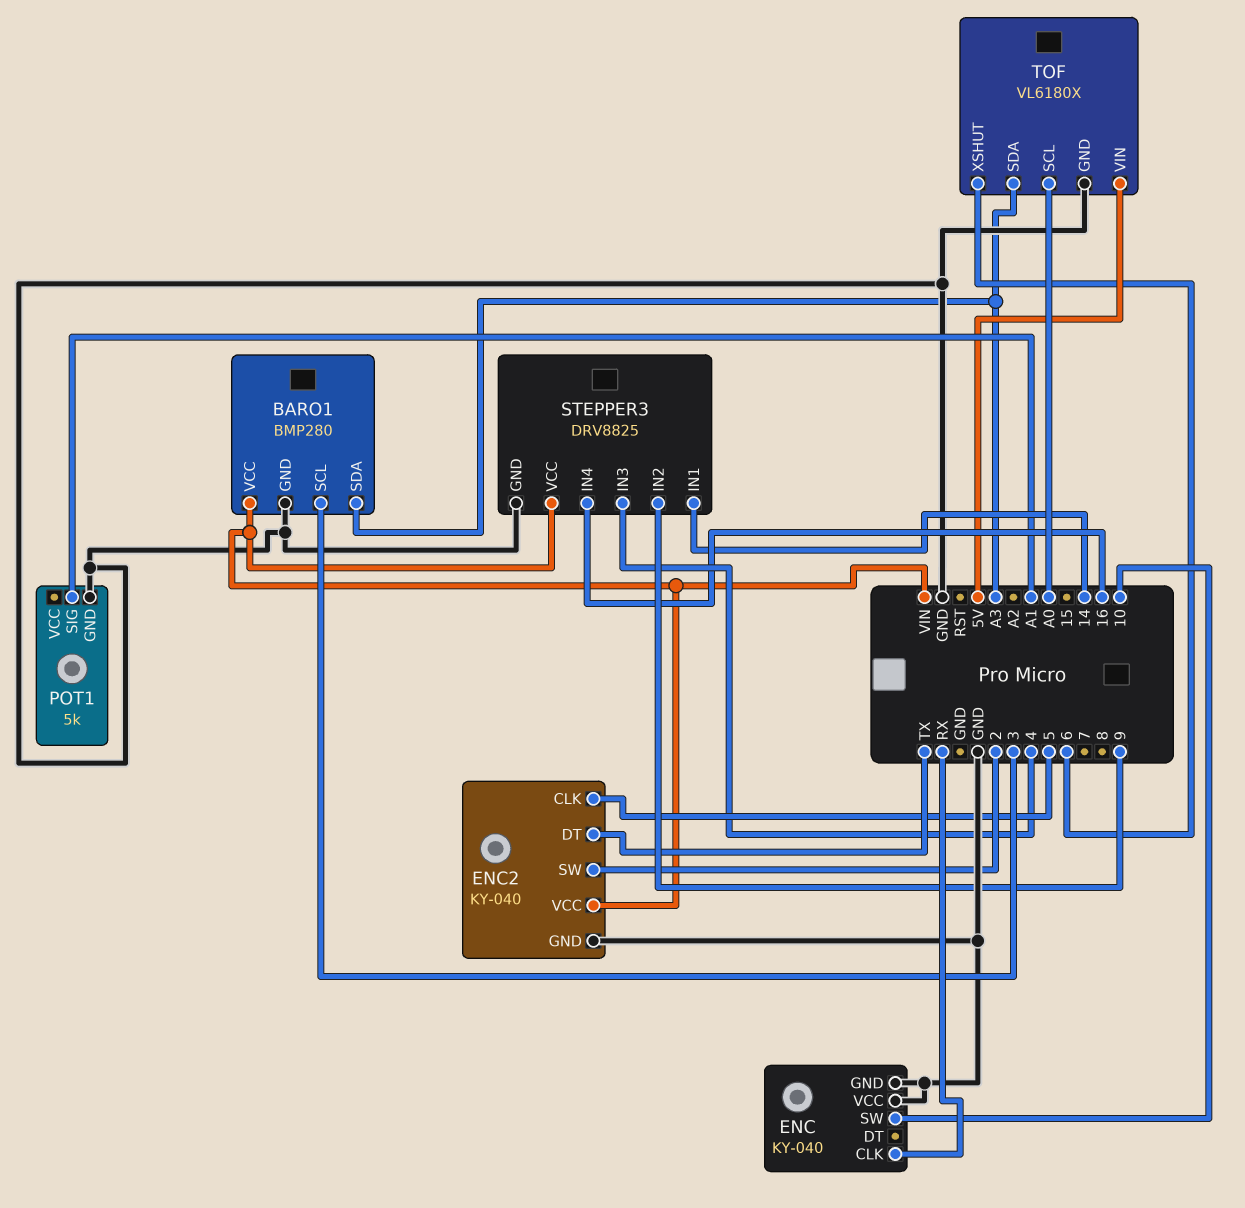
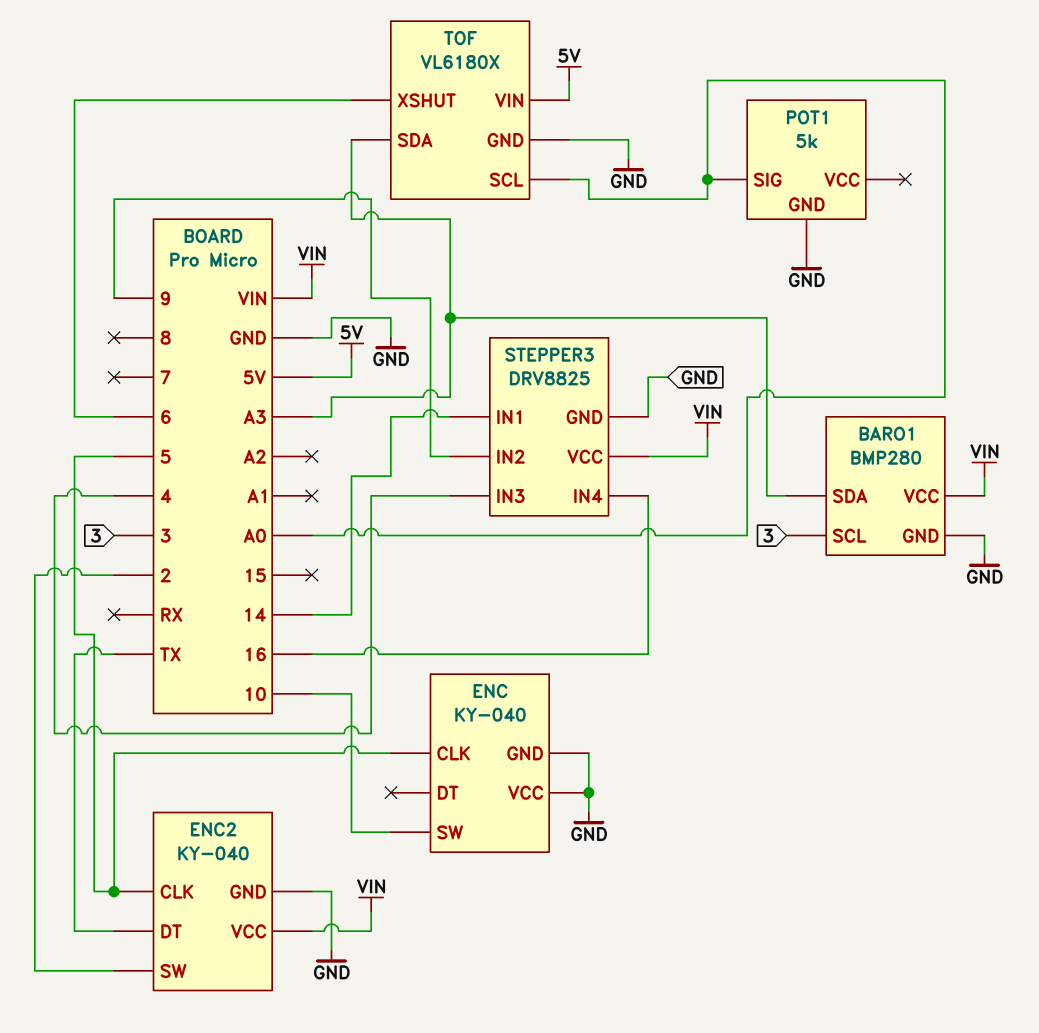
ENC pin CLK: RX -> 5
POT1 pin SIG: A1 -> A0

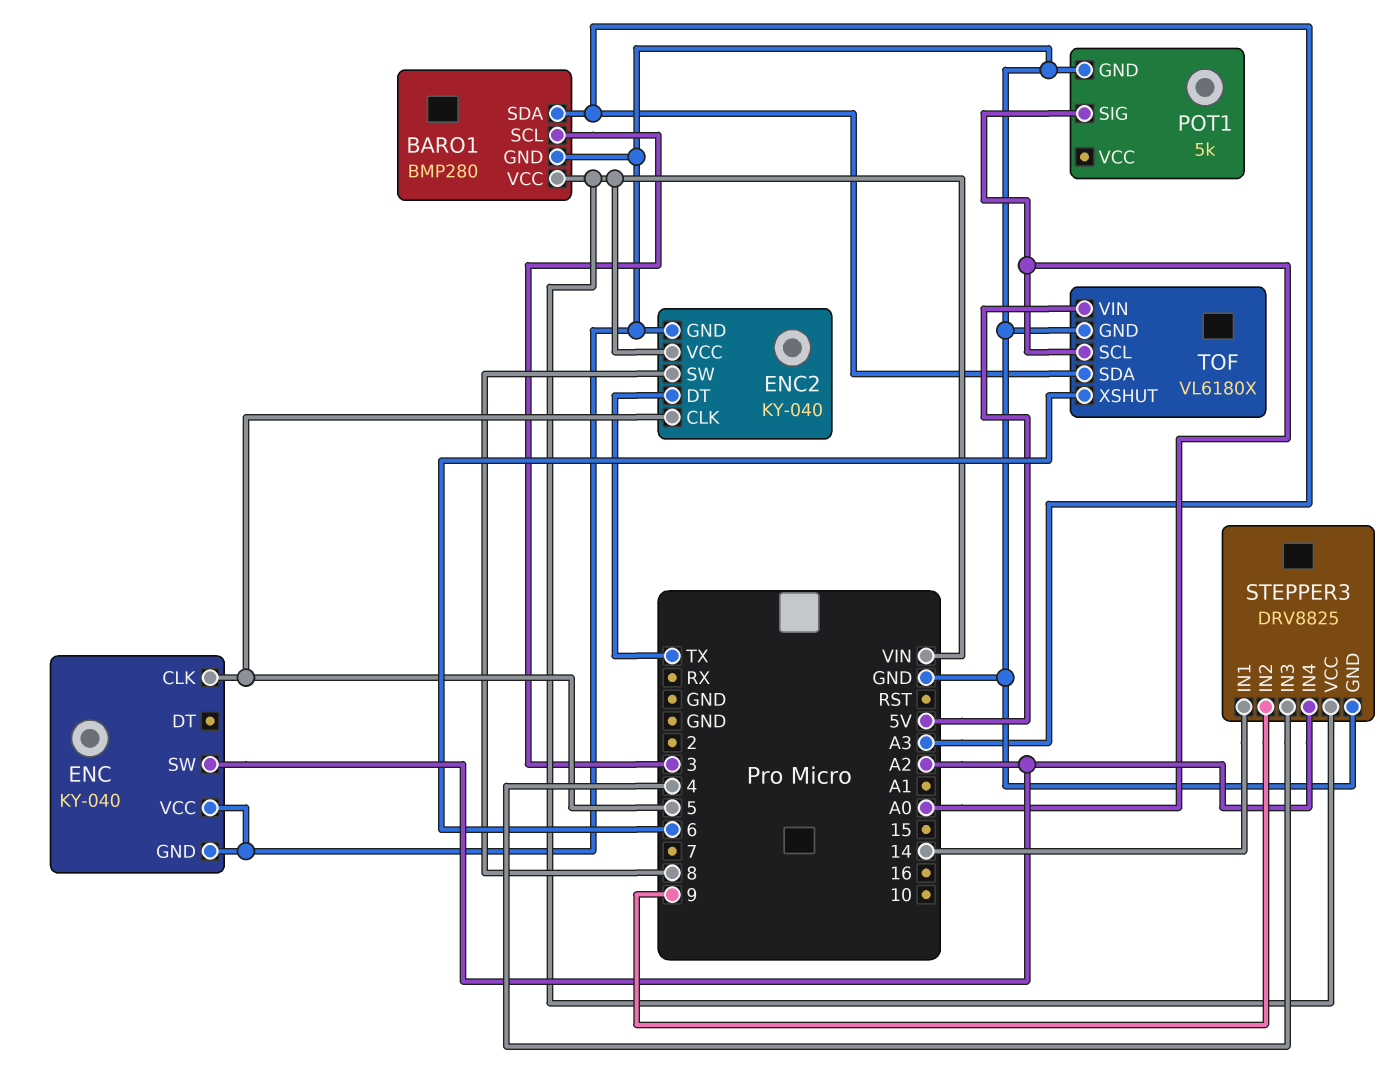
ENC pin SW: 10 -> A2
ENC2 pin SW: 2 -> 8
STEPPER3 pin IN4: 16 -> A2

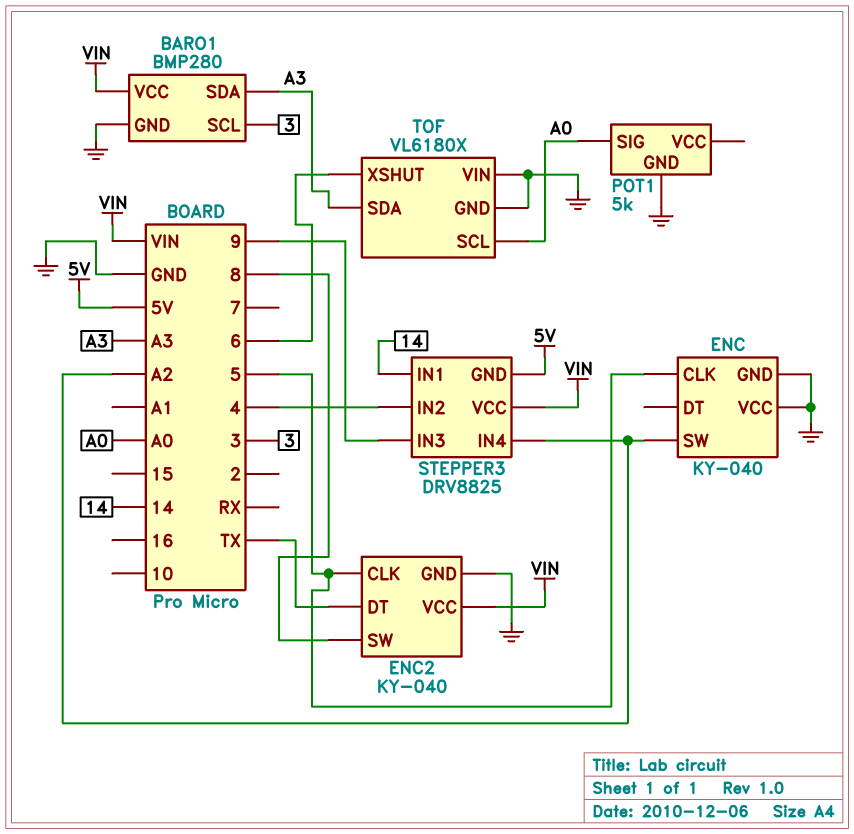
STEPPER3 pin GND: GND -> 5V
STEPPER3 pin IN2: 9 -> 4
STEPPER3 pin IN3: 4 -> 9
TOF pin VIN: 5V -> GND

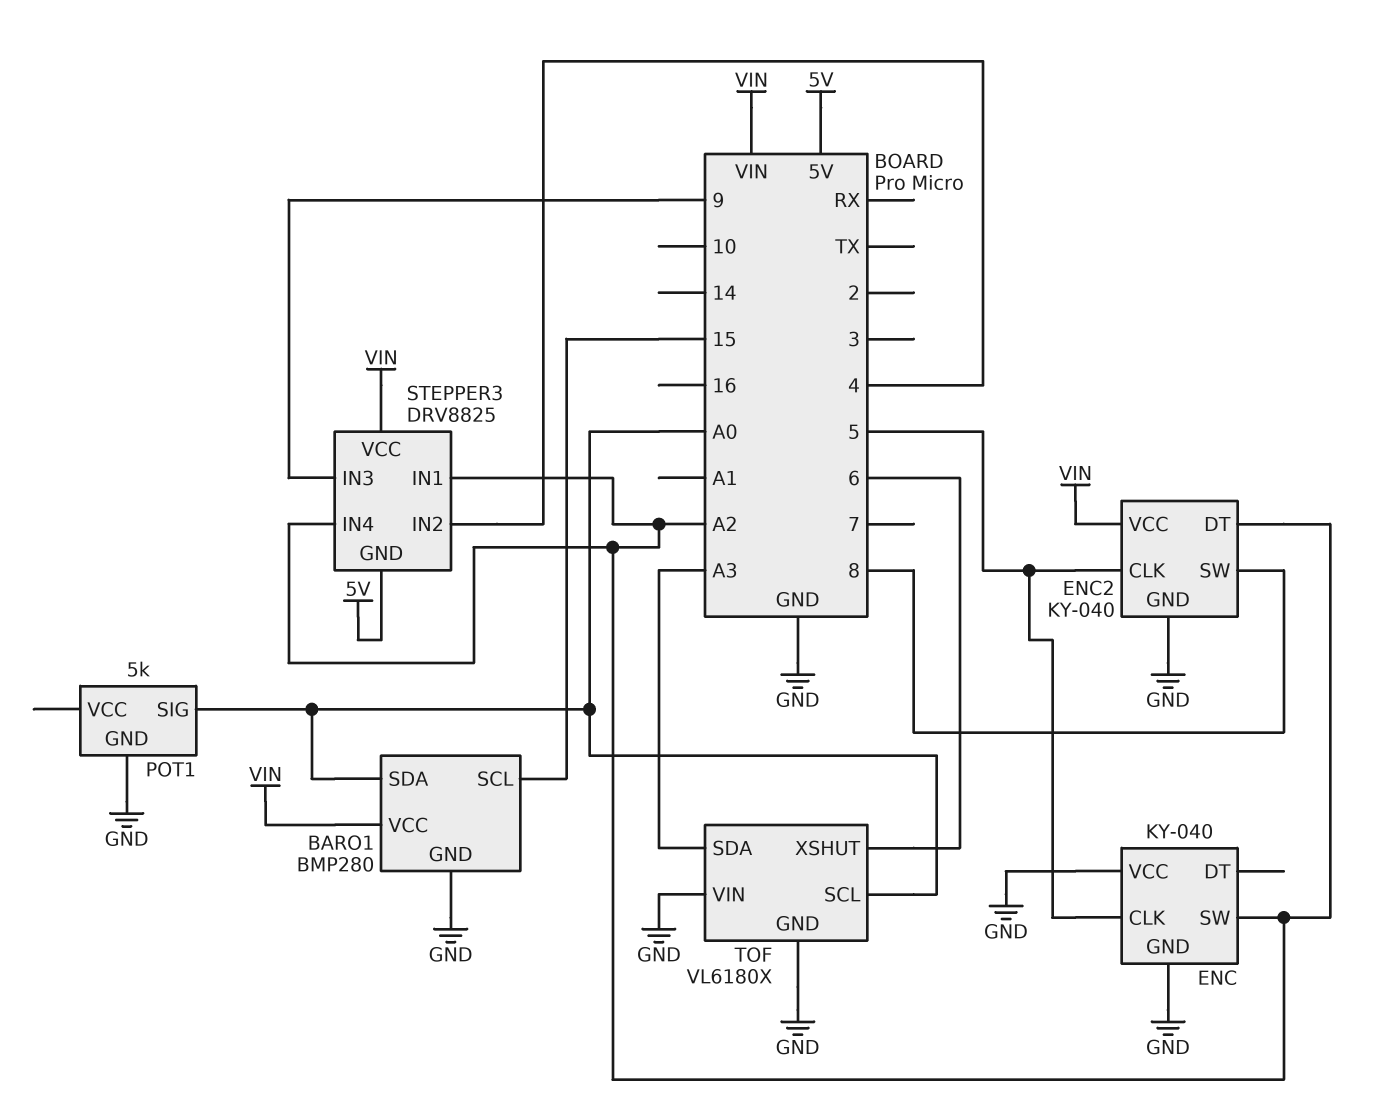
BARO1 pin SCL: 3 -> 15
BARO1 pin SDA: A3 -> A0
ENC2 pin DT: TX -> A2
STEPPER3 pin IN1: 14 -> A2

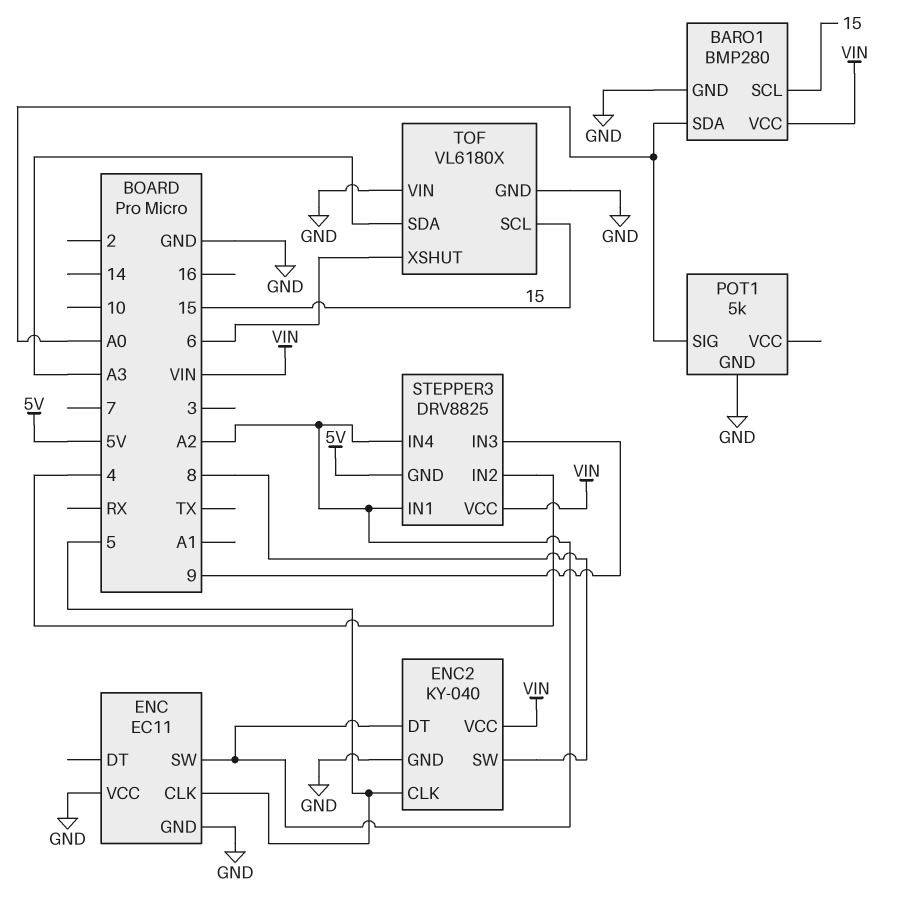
ENC: KY-040 -> EC11
TOF pin SCL: A0 -> 15

